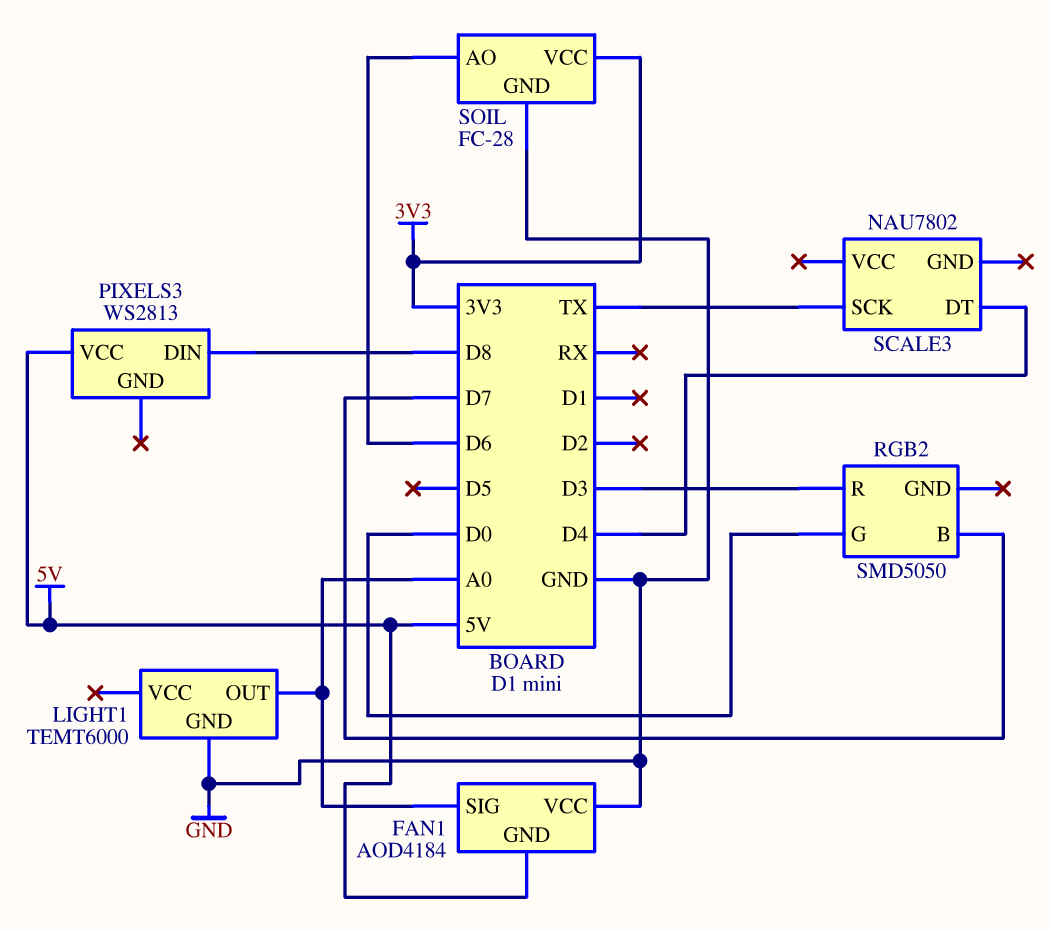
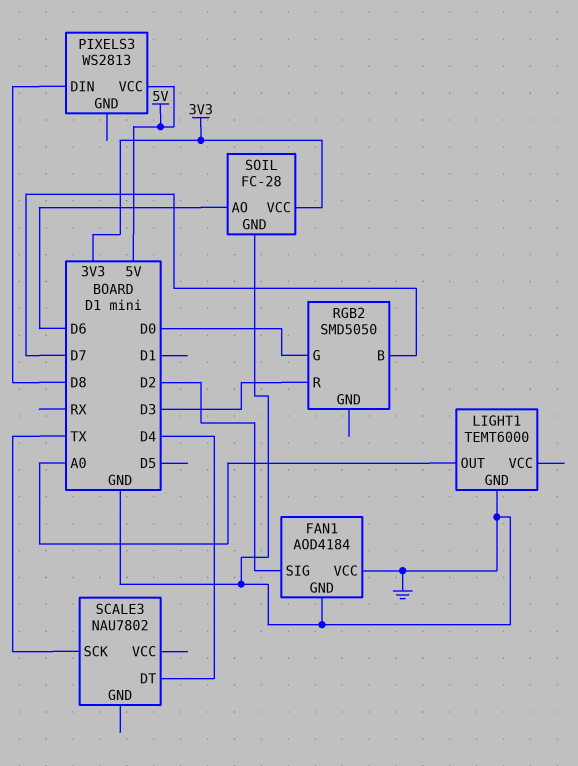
FAN1 pin GND: 5V -> GND
FAN1 pin SIG: A0 -> D2

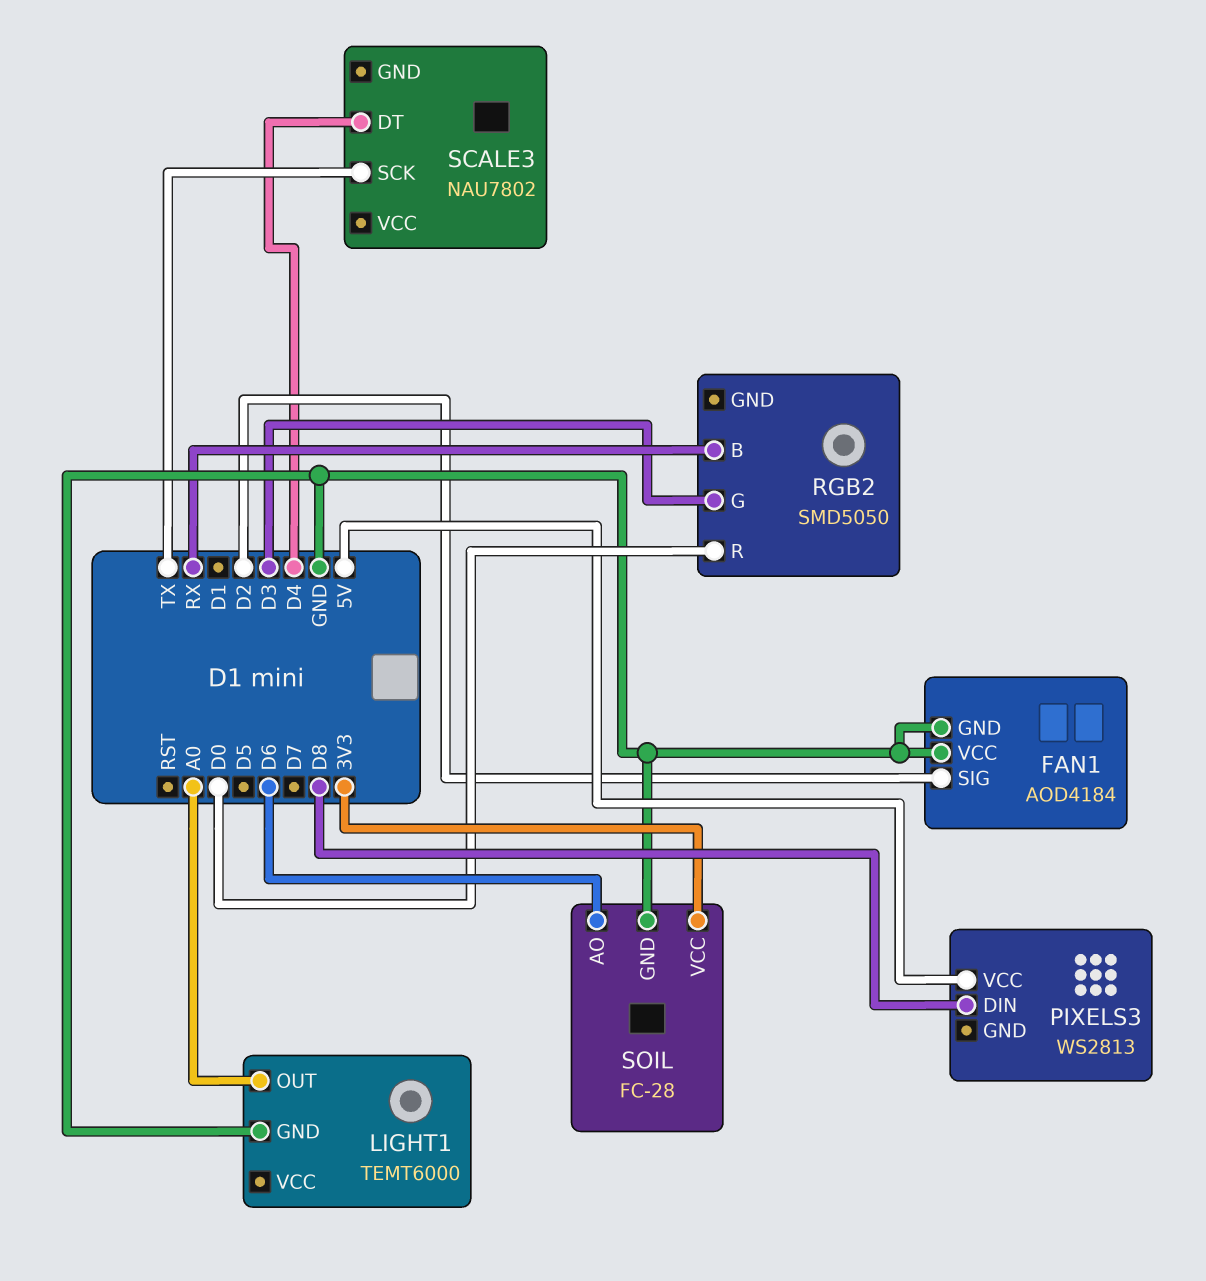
RGB2 pin B: D7 -> RX
RGB2 pin G: D0 -> D3
RGB2 pin R: D3 -> D0

